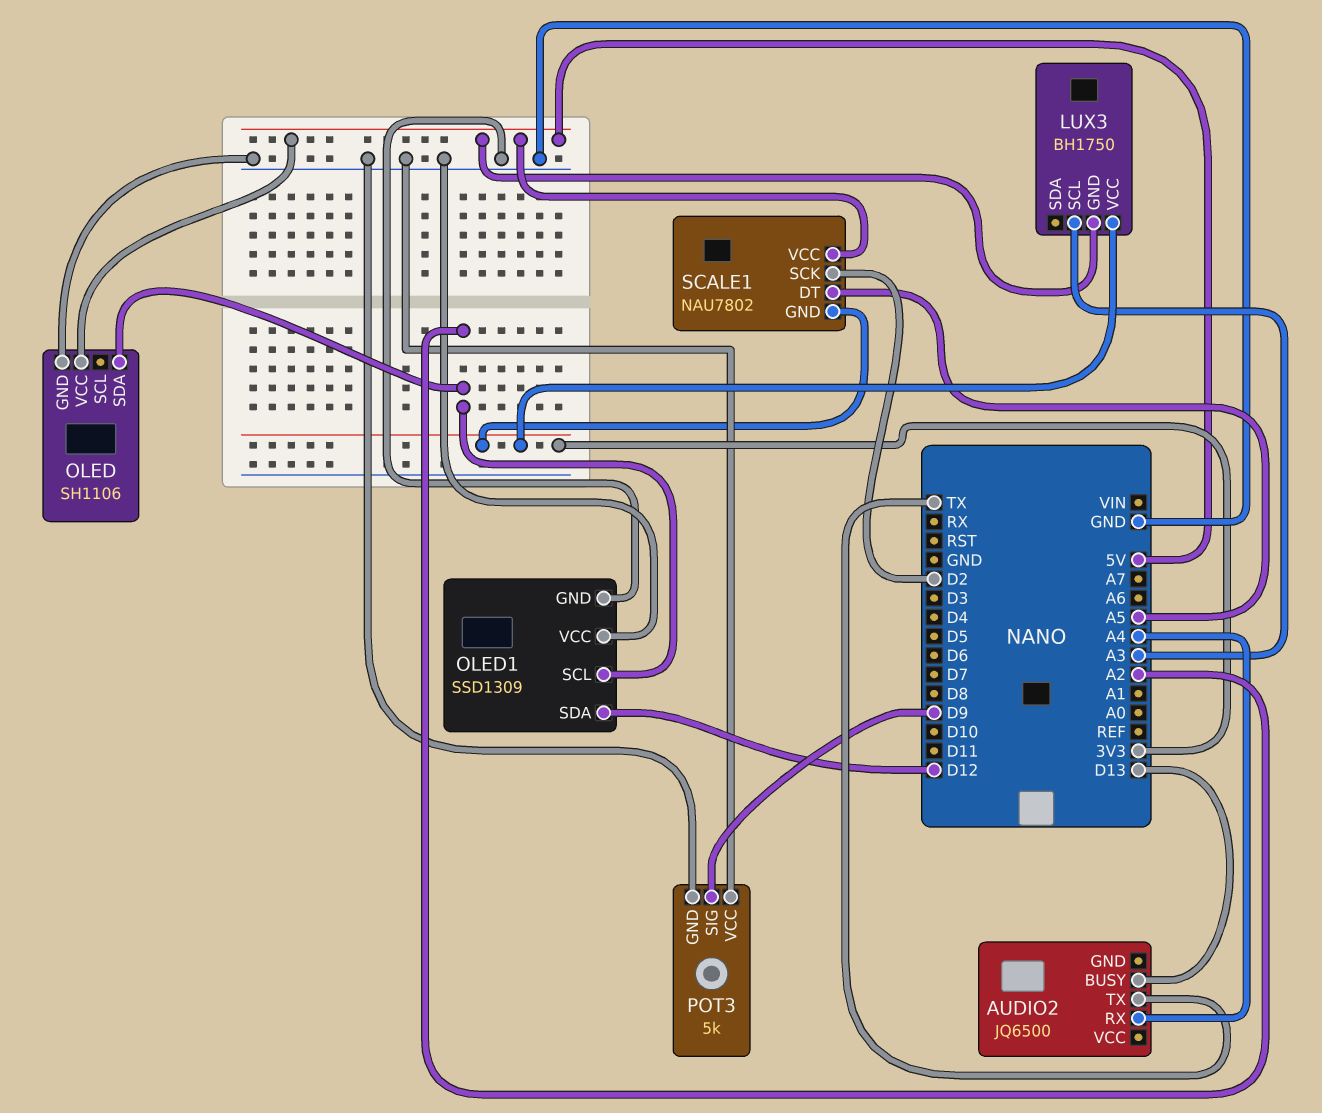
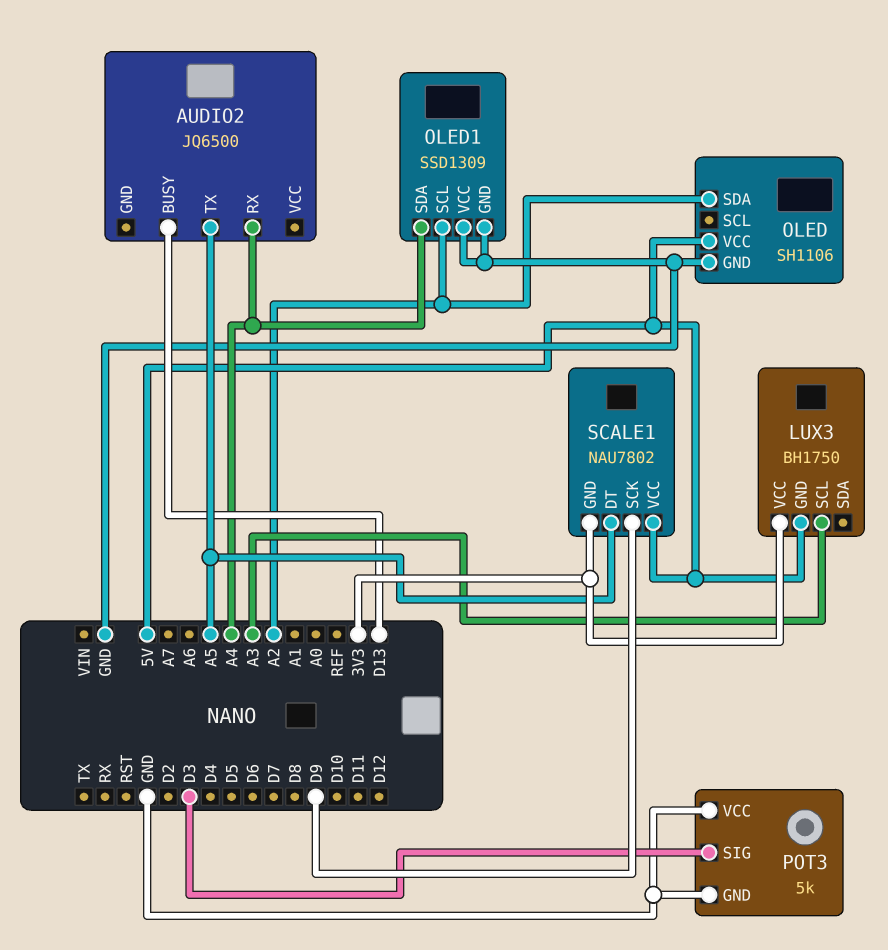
AUDIO2 pin TX: TX -> A5
OLED1 pin SDA: D12 -> A4
POT3 pin SIG: D9 -> D3
SCALE1 pin SCK: D2 -> D9

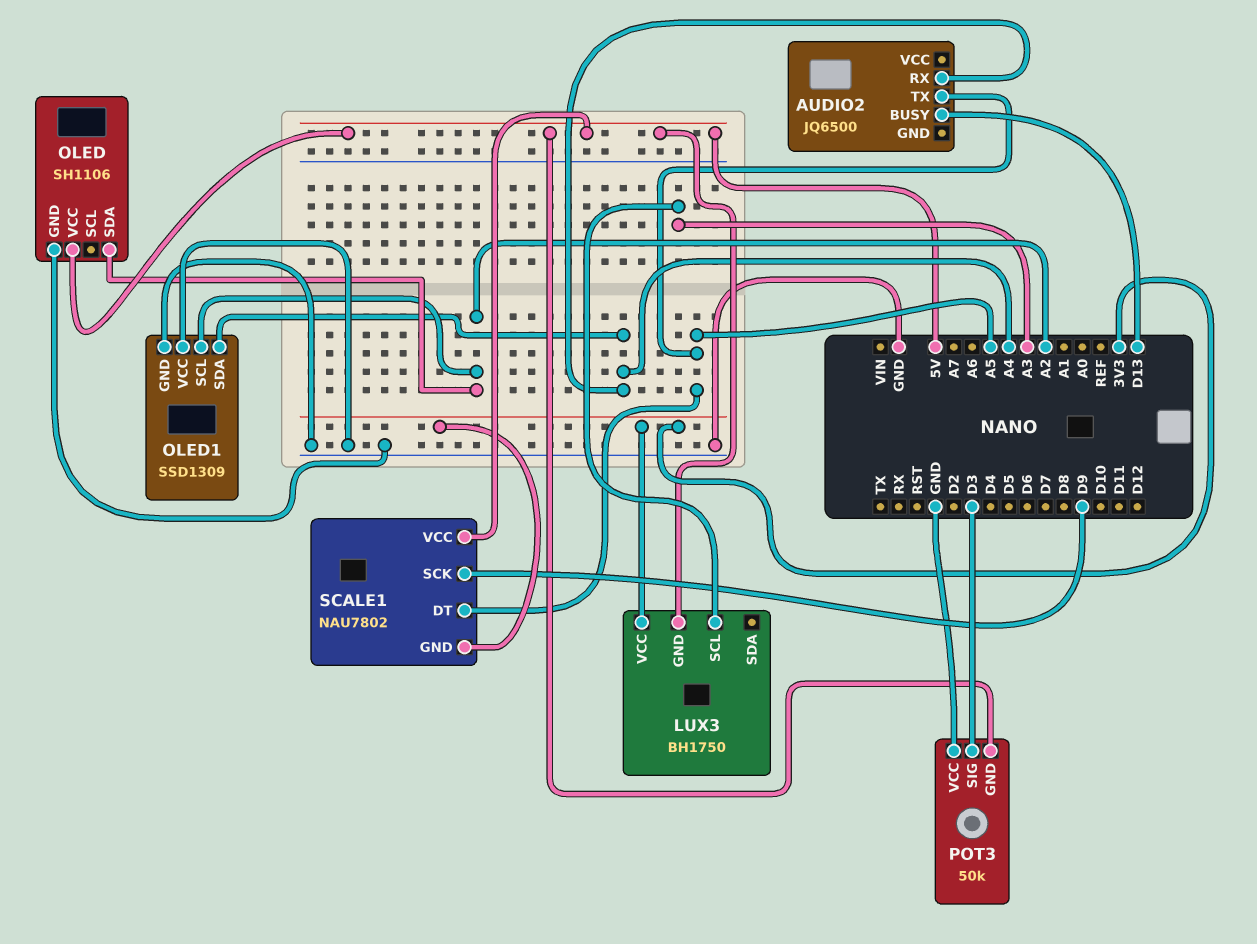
POT3: 5k -> 50k
POT3 pin GND: GND -> 5V

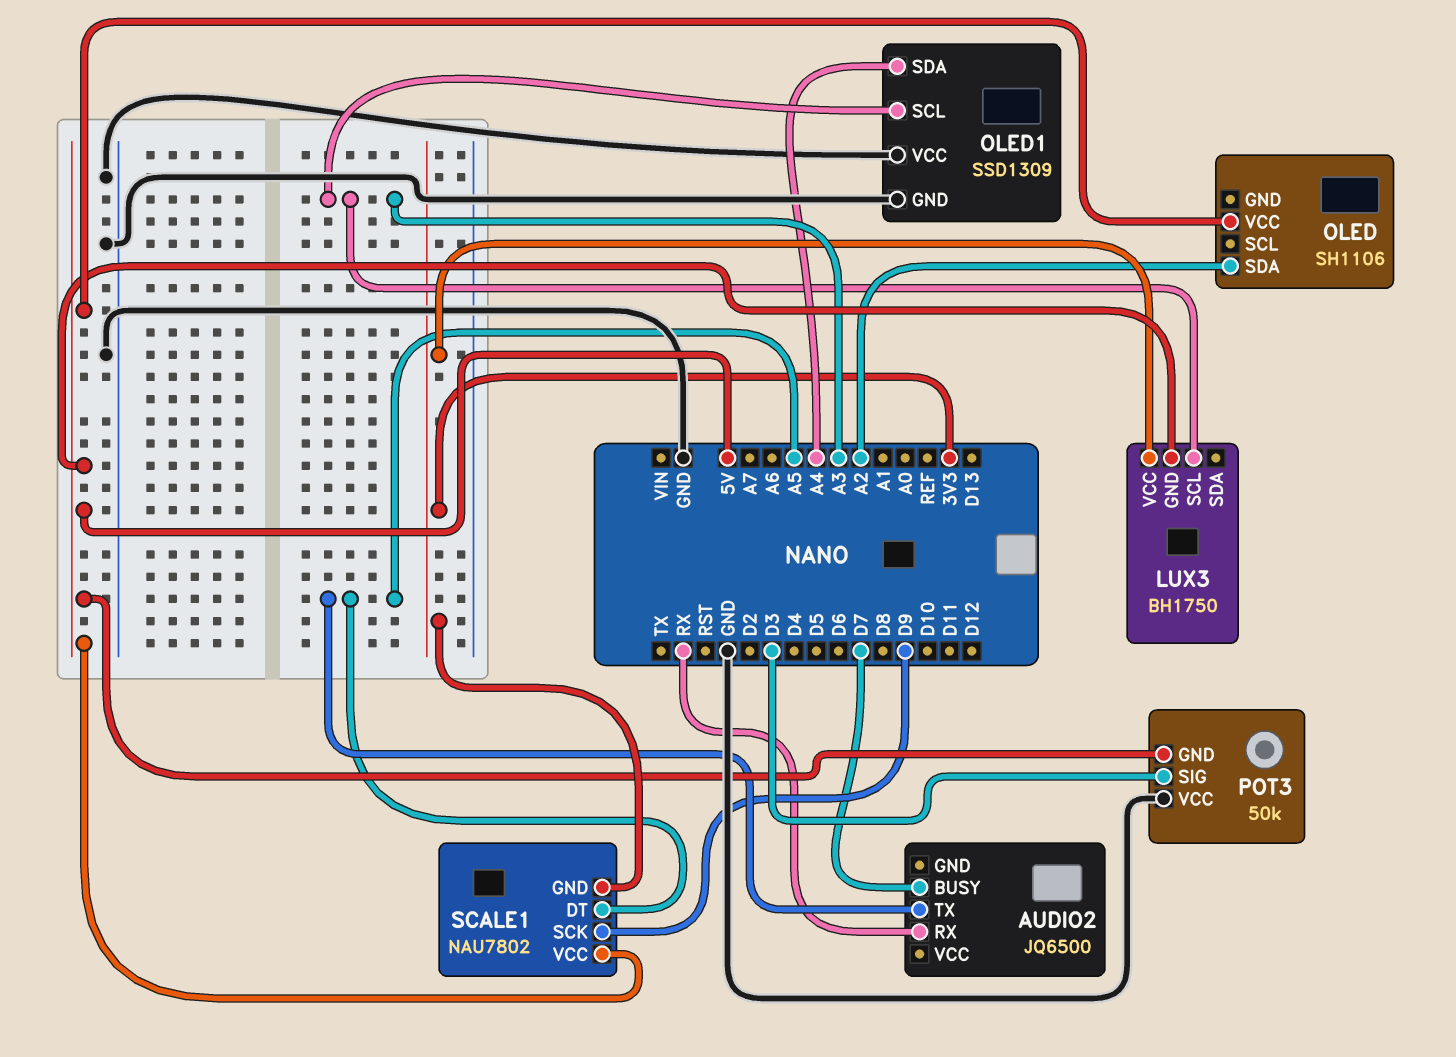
AUDIO2 pin BUSY: D13 -> D7
AUDIO2 pin RX: A4 -> RX
OLED pin GND: GND -> none
OLED1 pin SCL: A2 -> A3

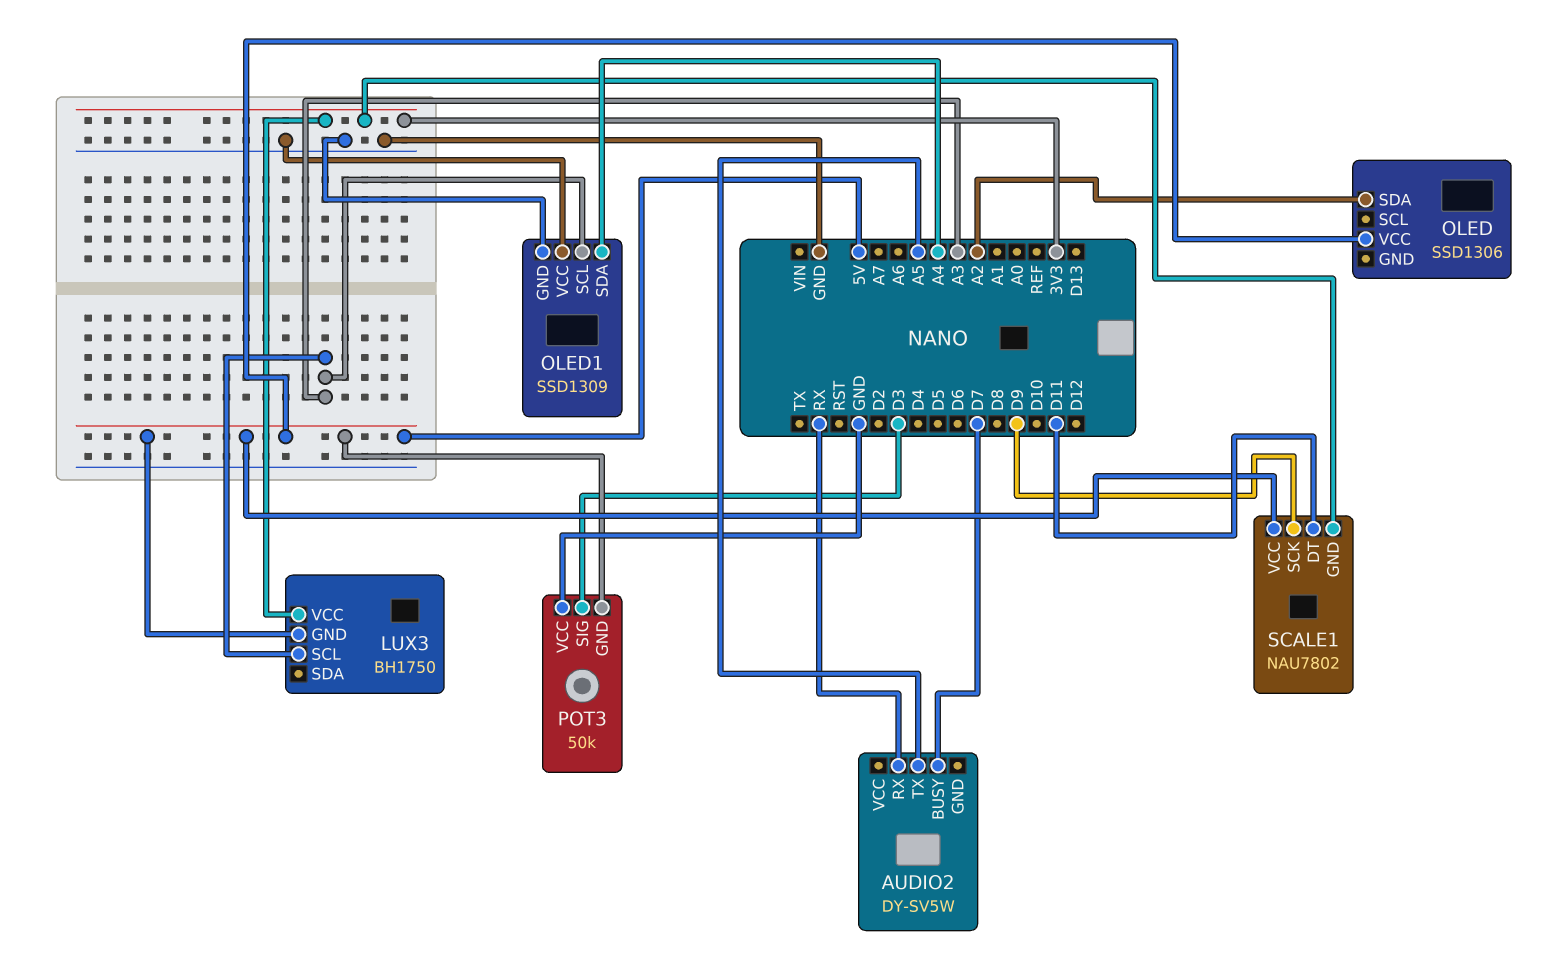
AUDIO2: JQ6500 -> DY-SV5W
OLED: SH1106 -> SSD1306
SCALE1 pin DT: A5 -> D11

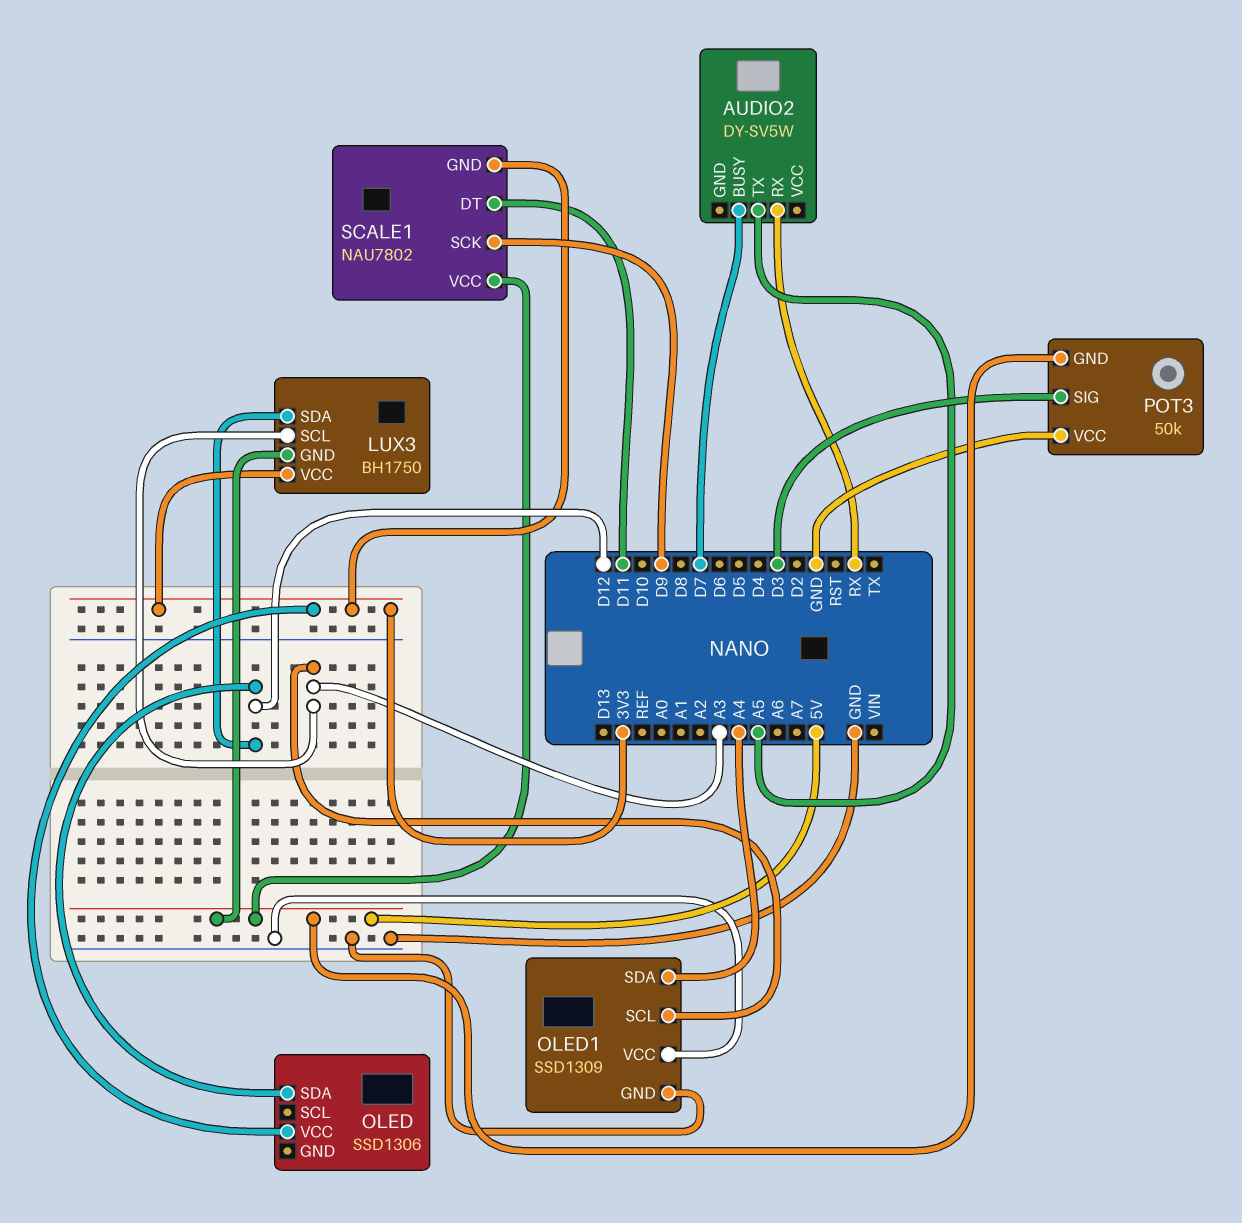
LUX3 pin SDA: none -> D12
OLED pin SDA: A2 -> D12
OLED pin VCC: 5V -> 3V3

